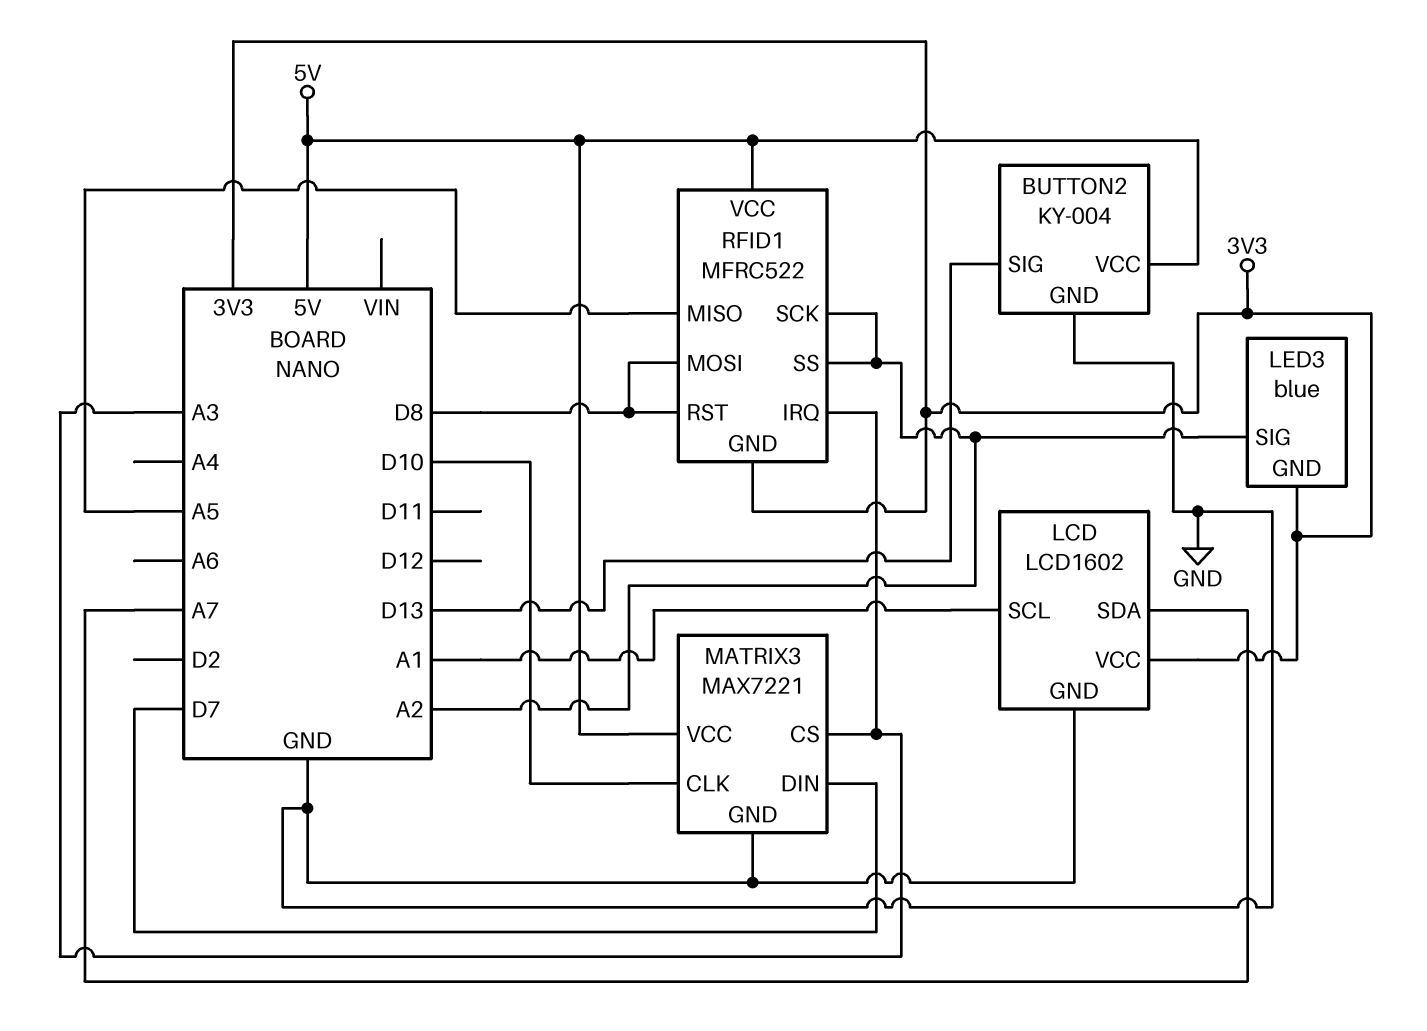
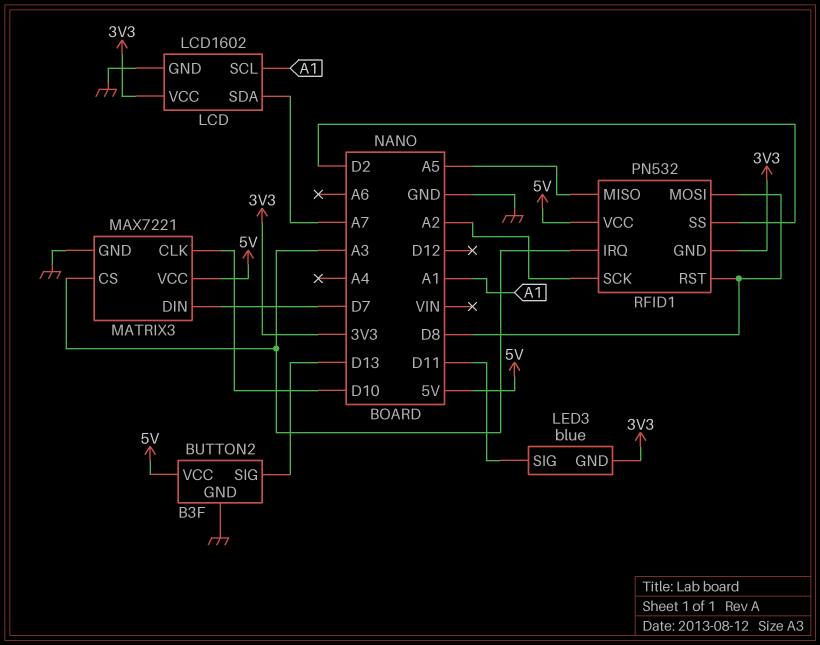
BUTTON2: KY-004 -> B3F
LED3 pin SIG: A2 -> D11
RFID1: MFRC522 -> PN532
RFID1 pin SS: A2 -> D2

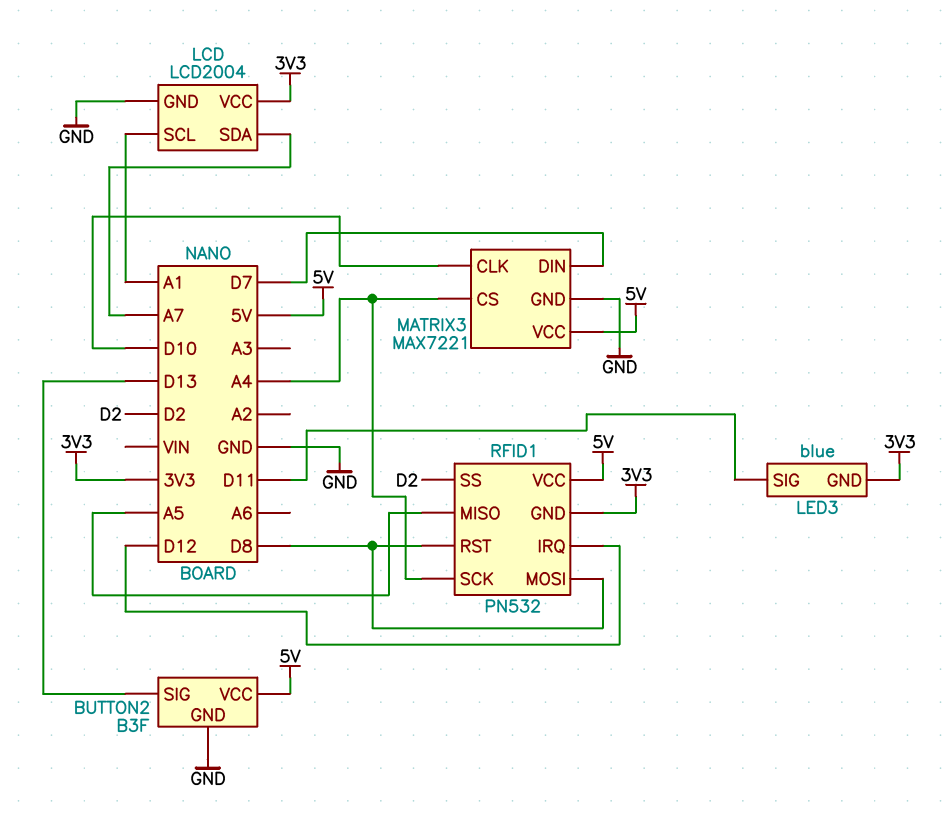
LCD: LCD1602 -> LCD2004
MATRIX3 pin CS: A3 -> A4
RFID1 pin IRQ: A3 -> D12
RFID1 pin SCK: A2 -> A4

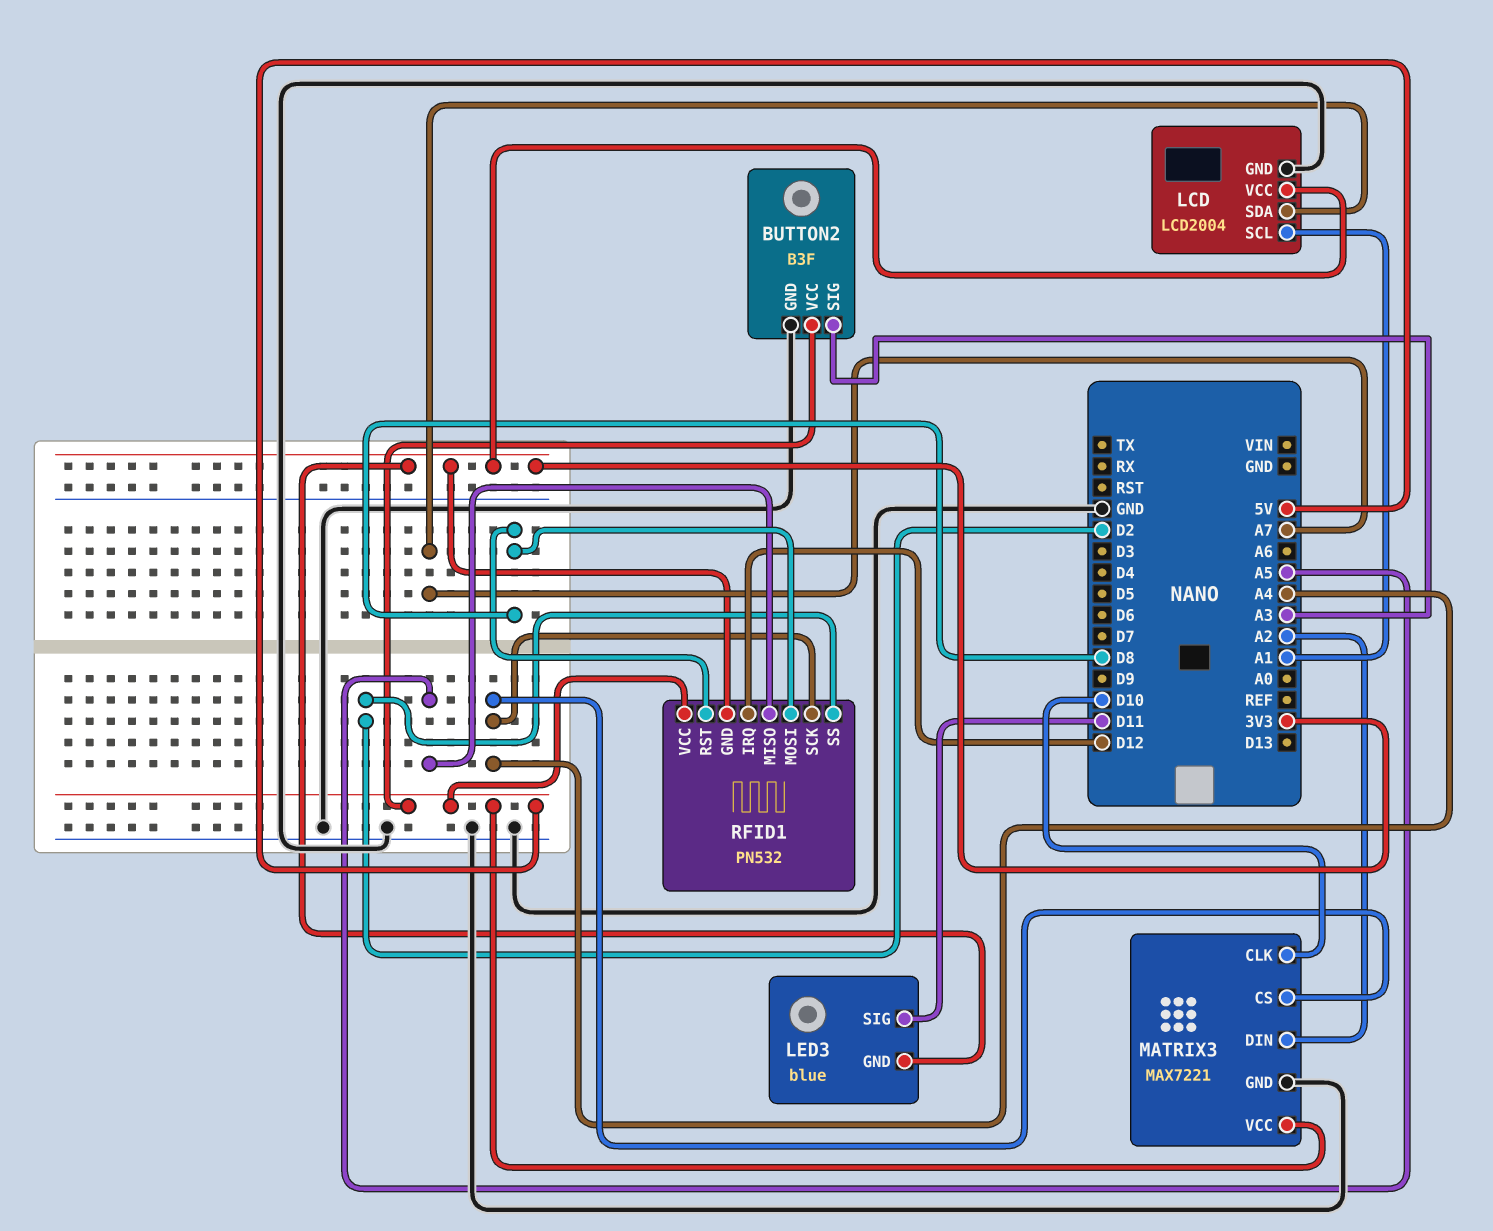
BUTTON2 pin SIG: D13 -> A3
MATRIX3 pin DIN: D7 -> A2

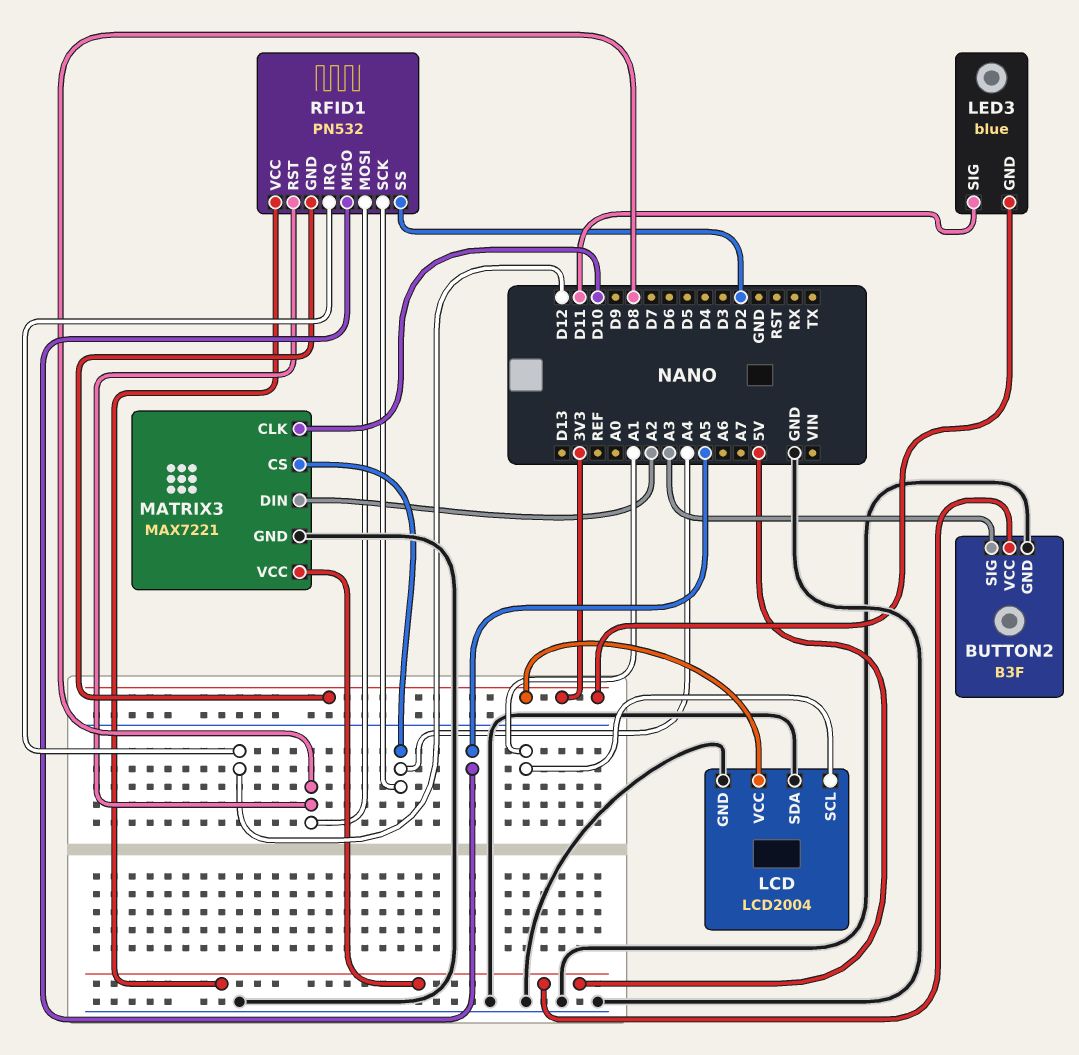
LCD pin SDA: A7 -> GND

